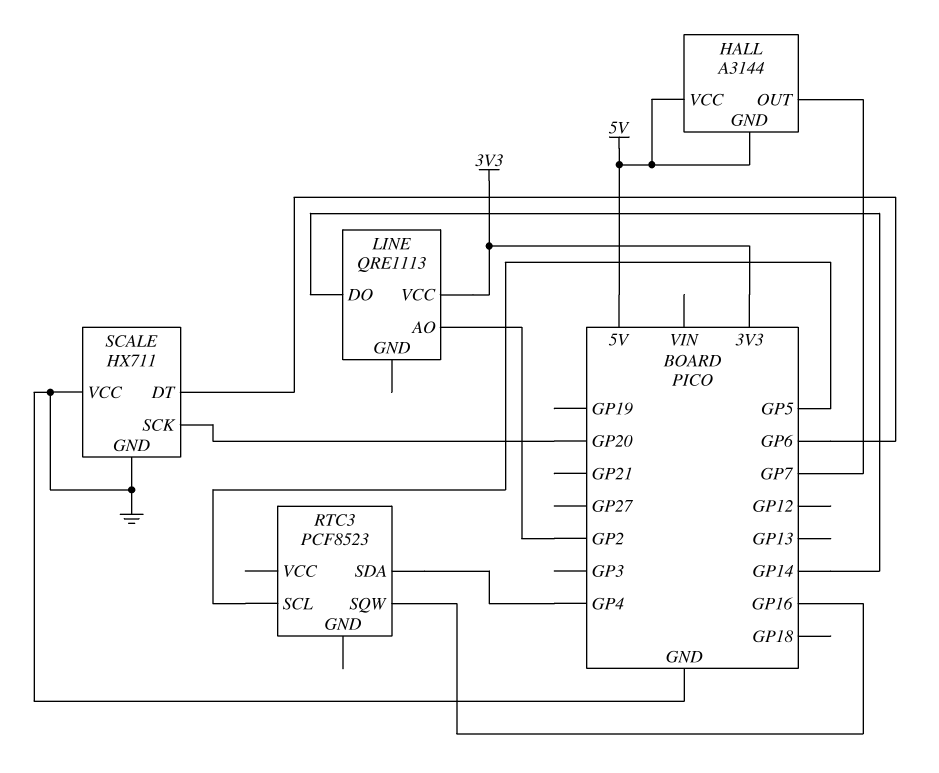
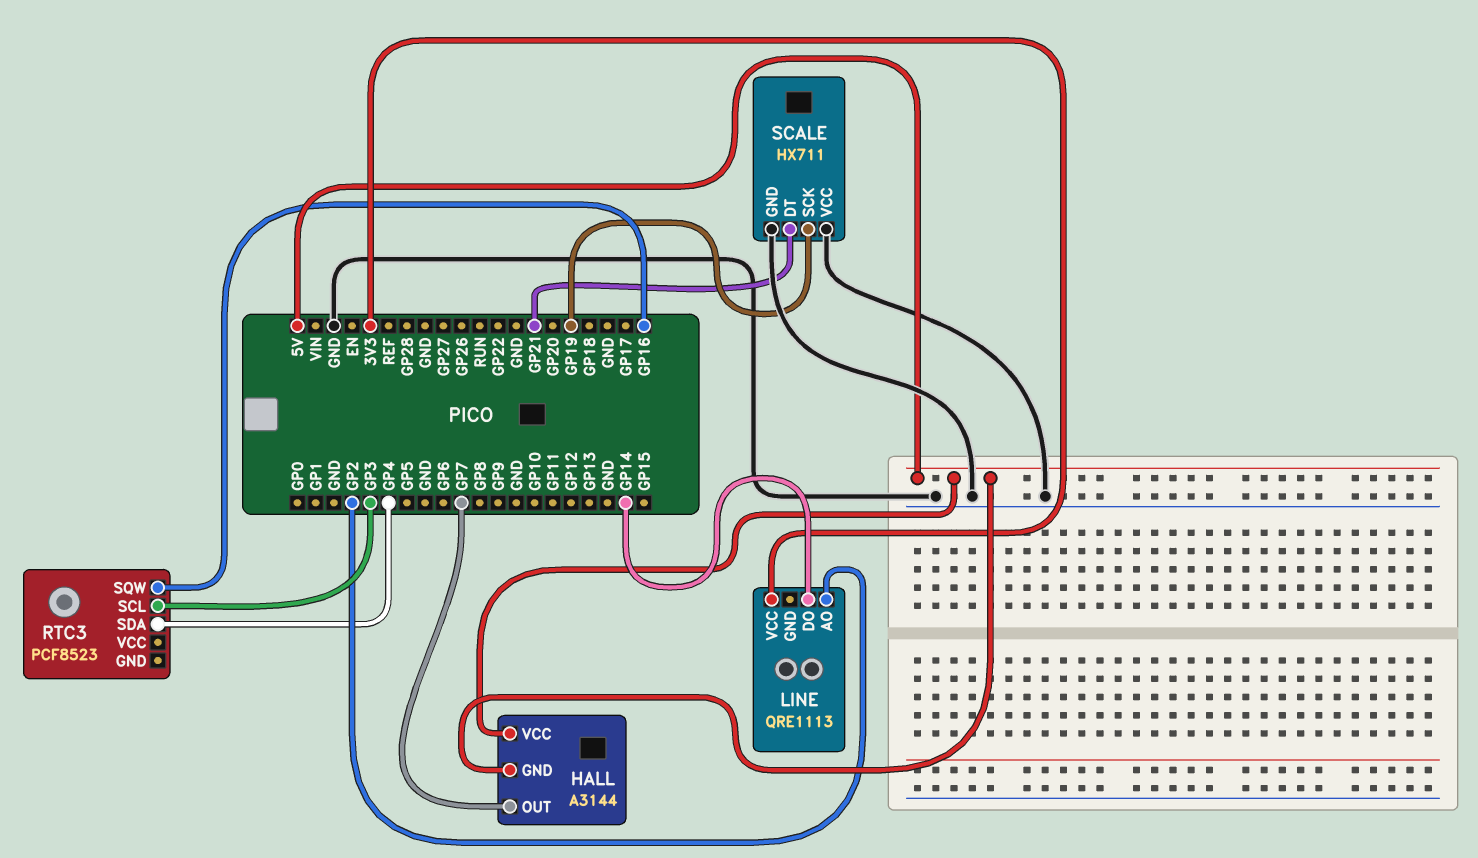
RTC3 pin SCL: GP5 -> GP3
SCALE pin DT: GP6 -> GP21
SCALE pin SCK: GP20 -> GP19

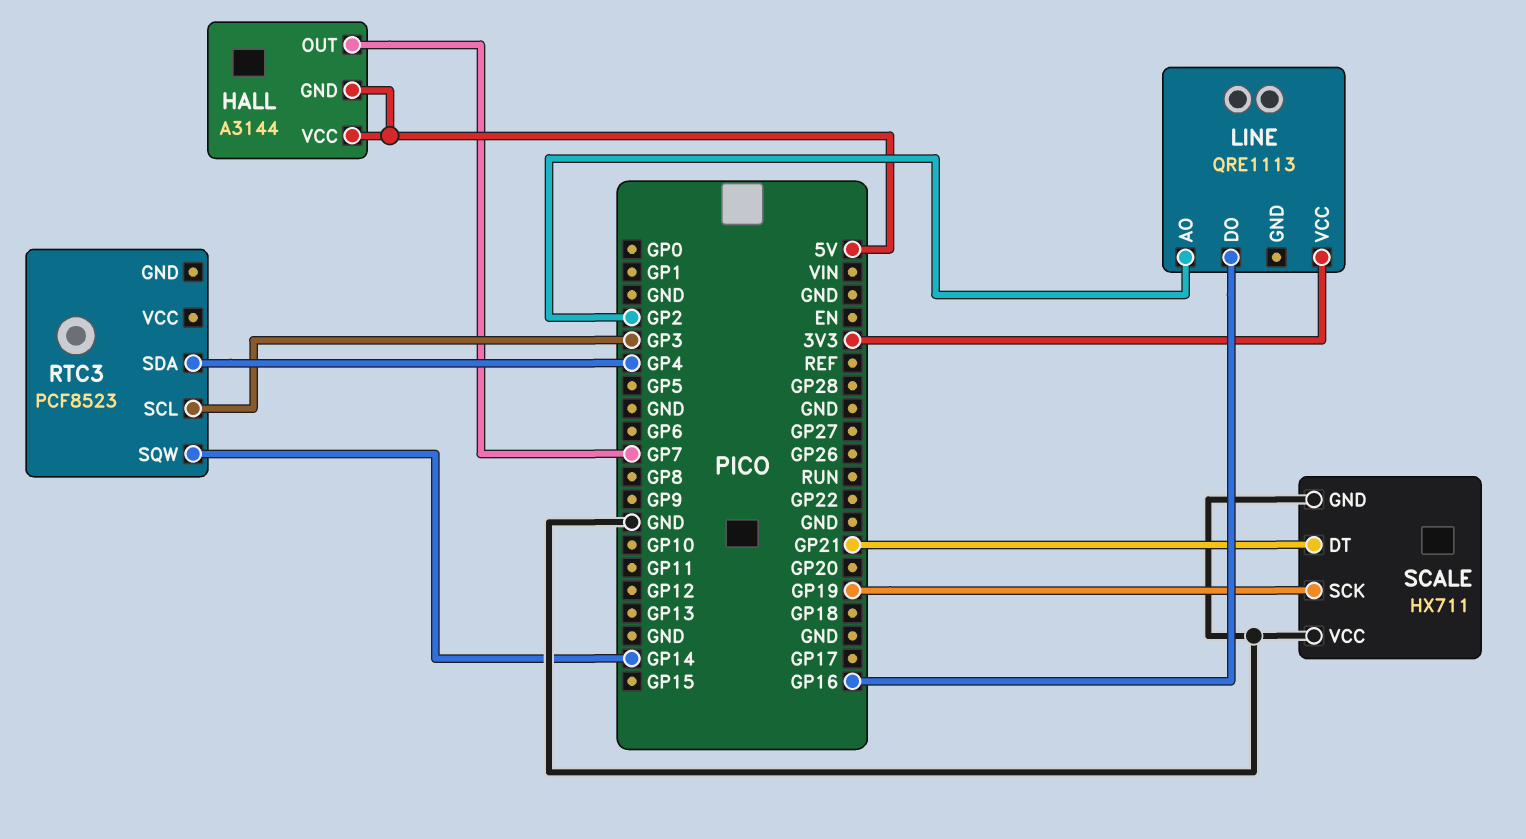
LINE pin DO: GP14 -> GP16
RTC3 pin SQW: GP16 -> GP14

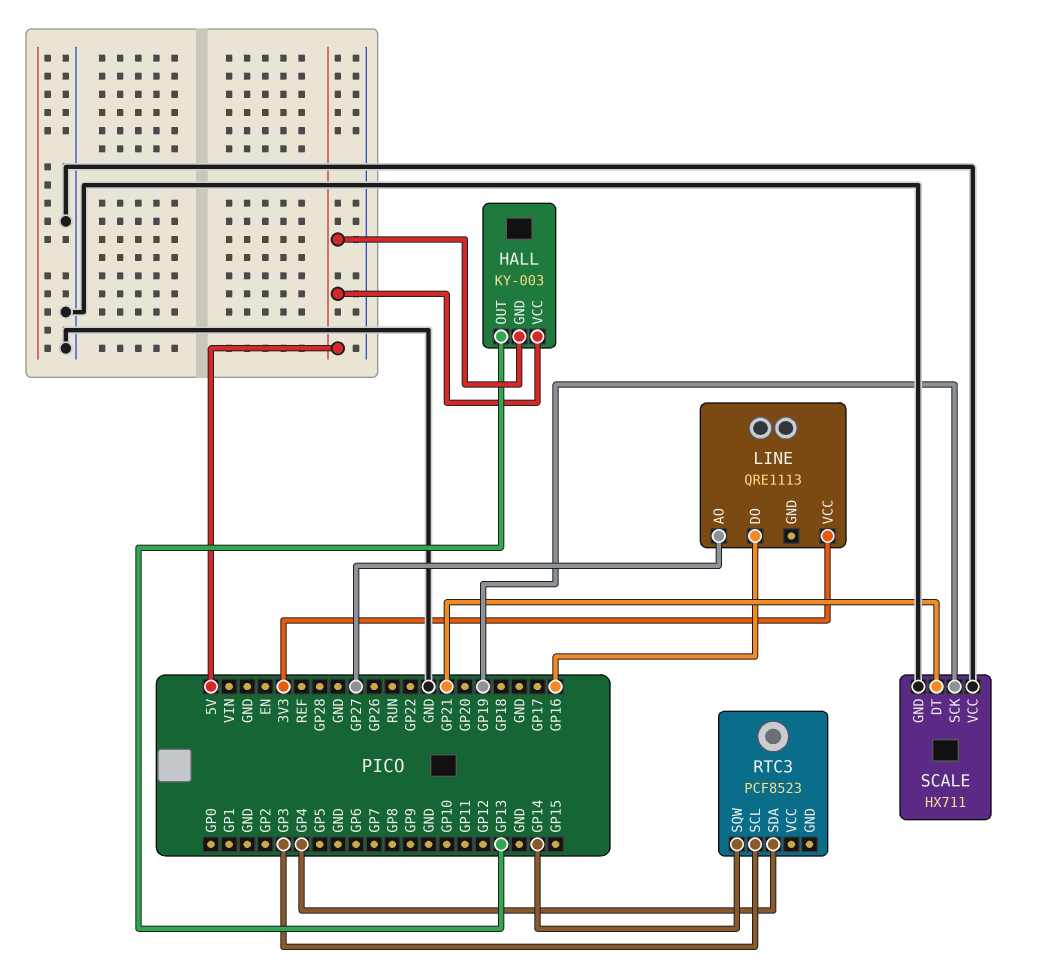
HALL: A3144 -> KY-003
HALL pin OUT: GP7 -> GP13
LINE pin AO: GP2 -> GP27

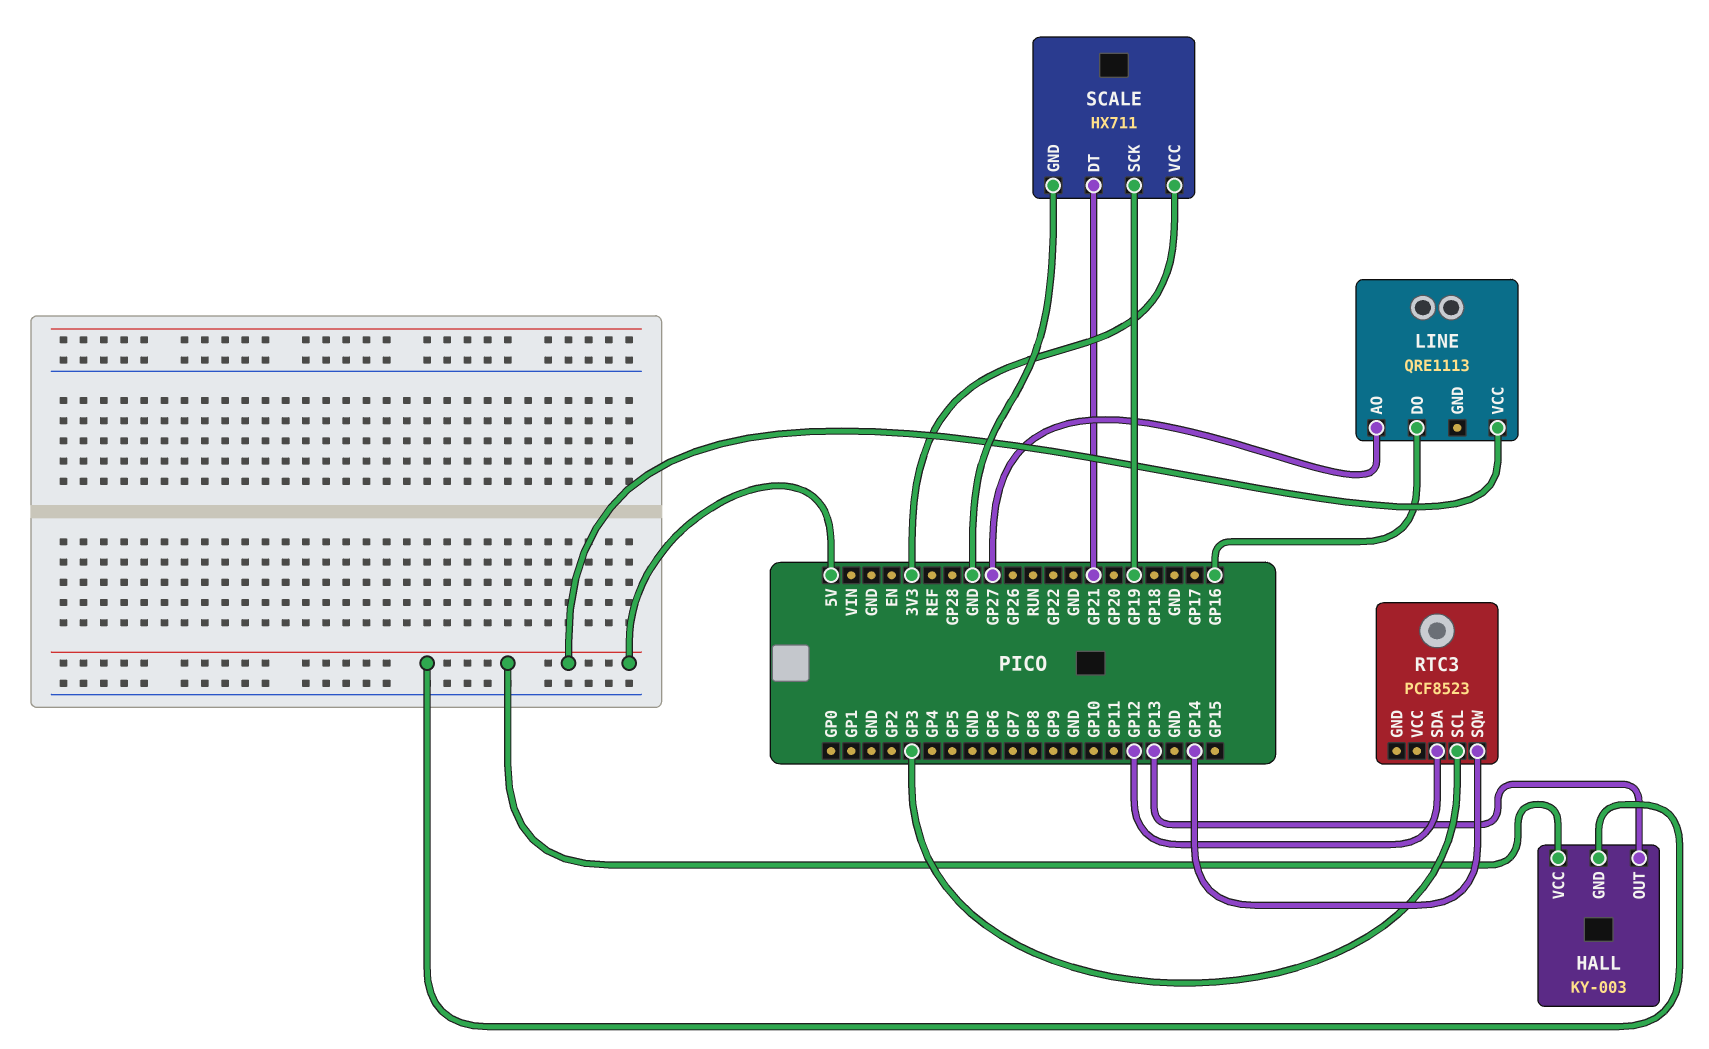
LINE pin VCC: 3V3 -> 5V
RTC3 pin SDA: GP4 -> GP12
SCALE pin VCC: GND -> 3V3

